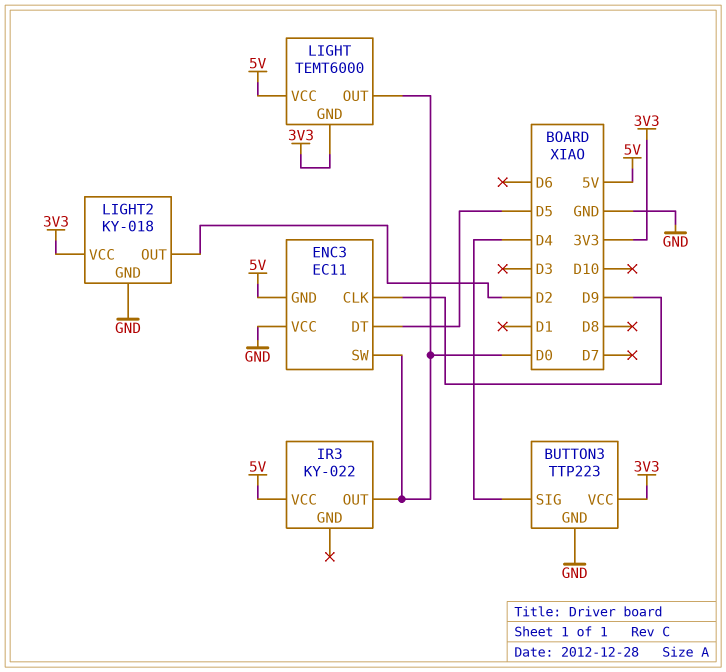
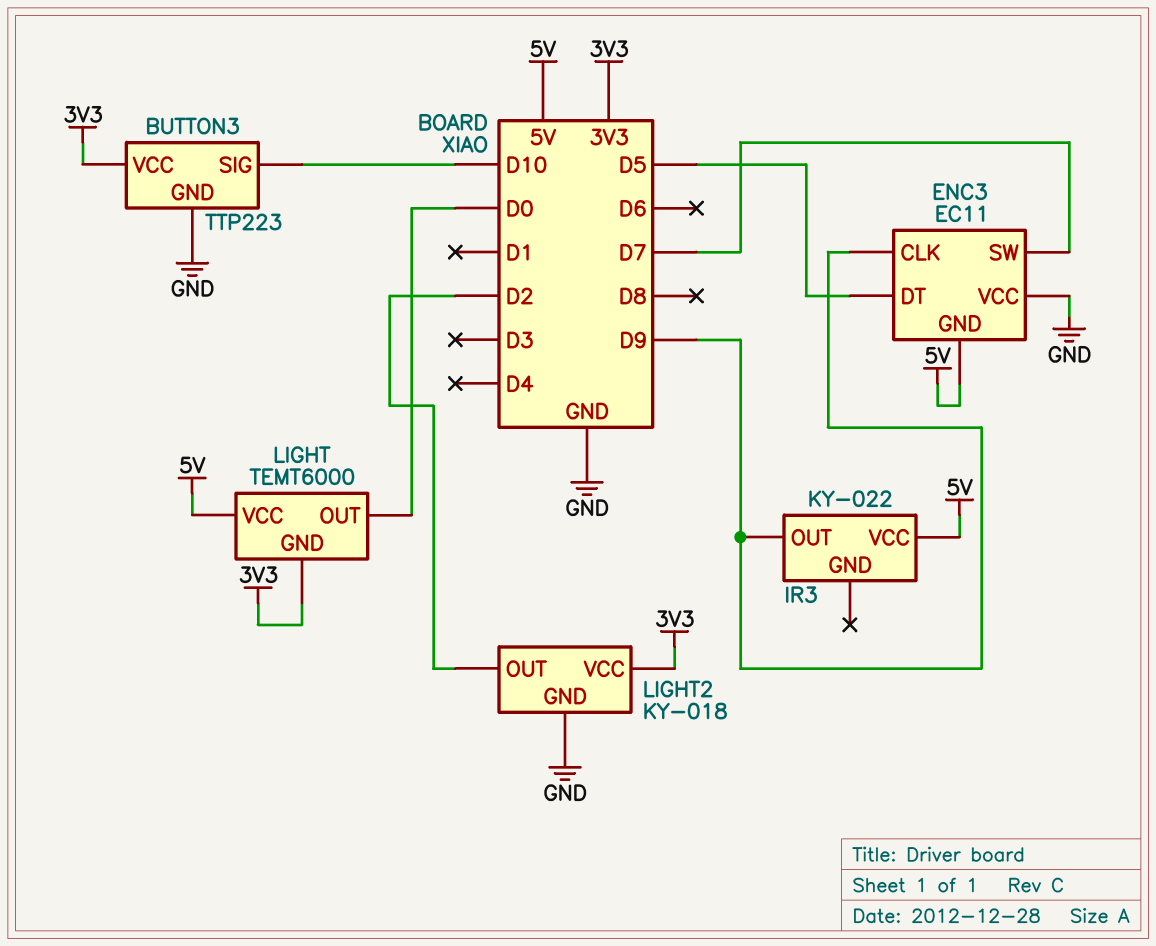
BUTTON3 pin SIG: D4 -> D10
ENC3 pin SW: D0 -> D7
IR3 pin OUT: D0 -> D9

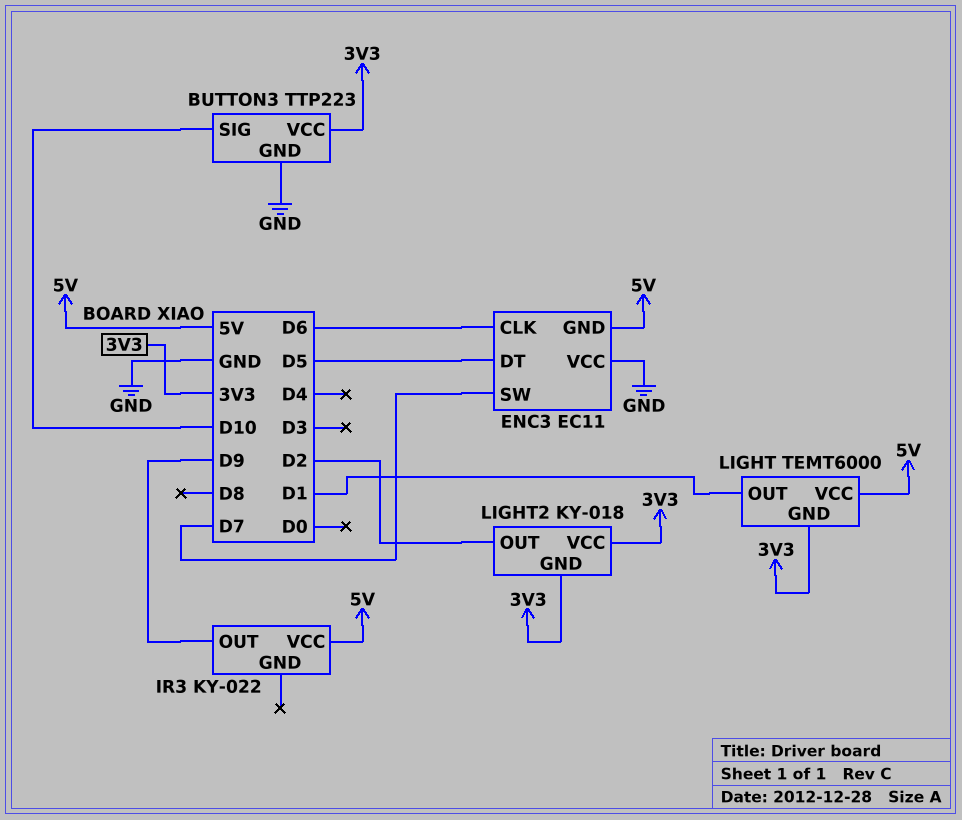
ENC3 pin CLK: D9 -> D6
LIGHT pin OUT: D0 -> D1
LIGHT2 pin GND: GND -> 3V3

